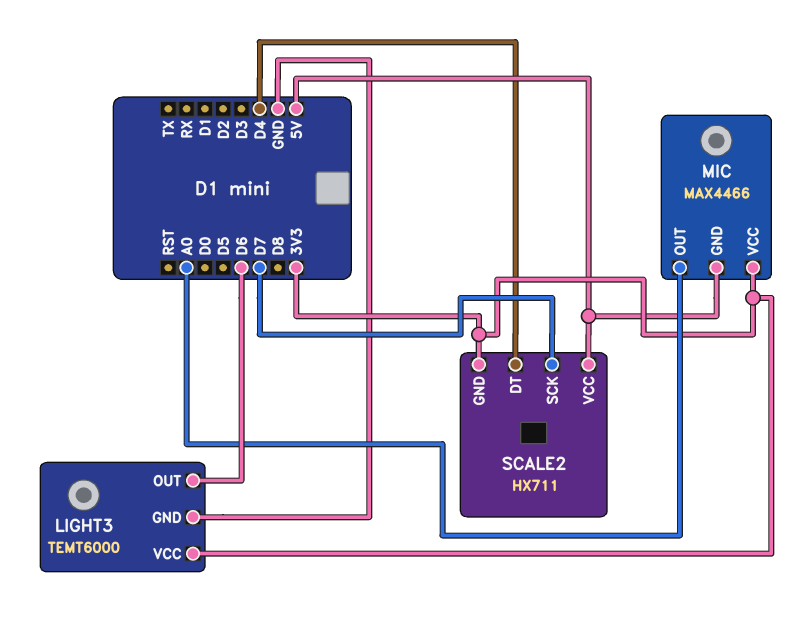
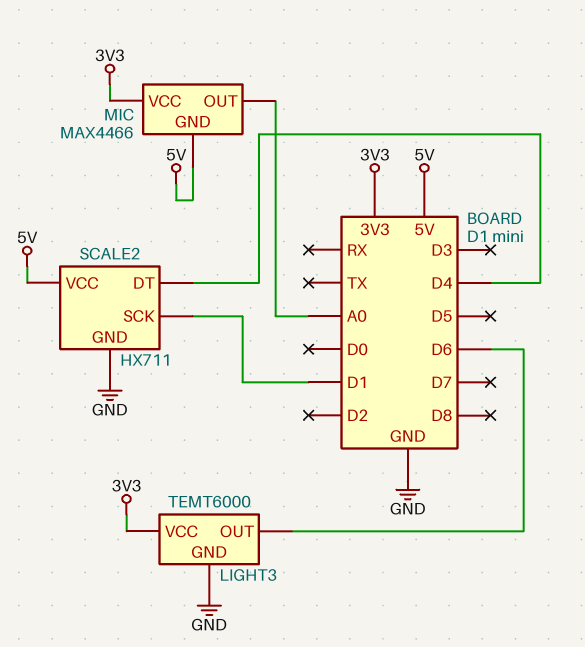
SCALE2 pin GND: 3V3 -> GND
SCALE2 pin SCK: D7 -> D1

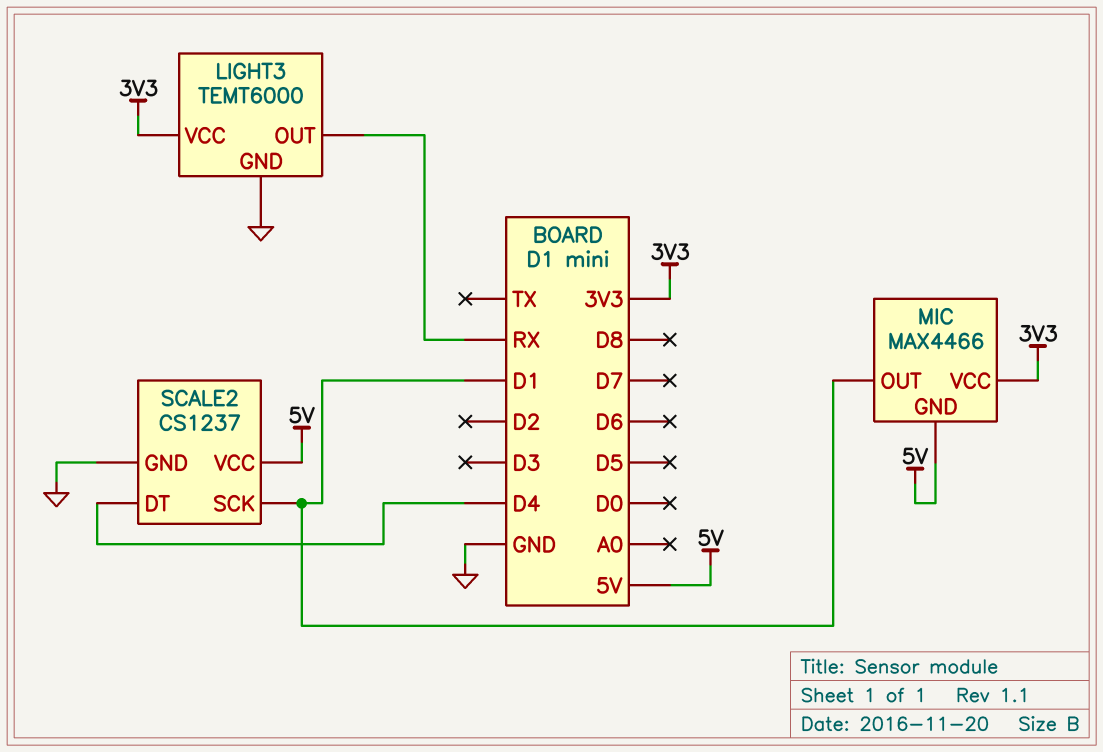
LIGHT3 pin OUT: D6 -> RX
MIC pin OUT: A0 -> D1
SCALE2: HX711 -> CS1237

